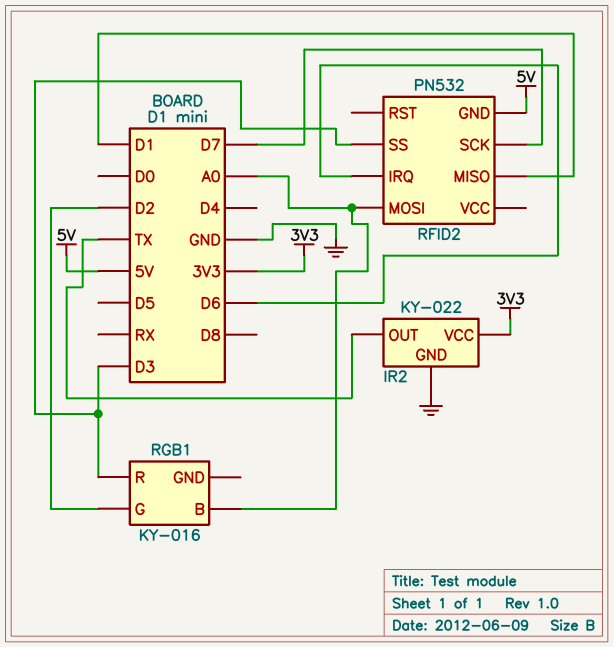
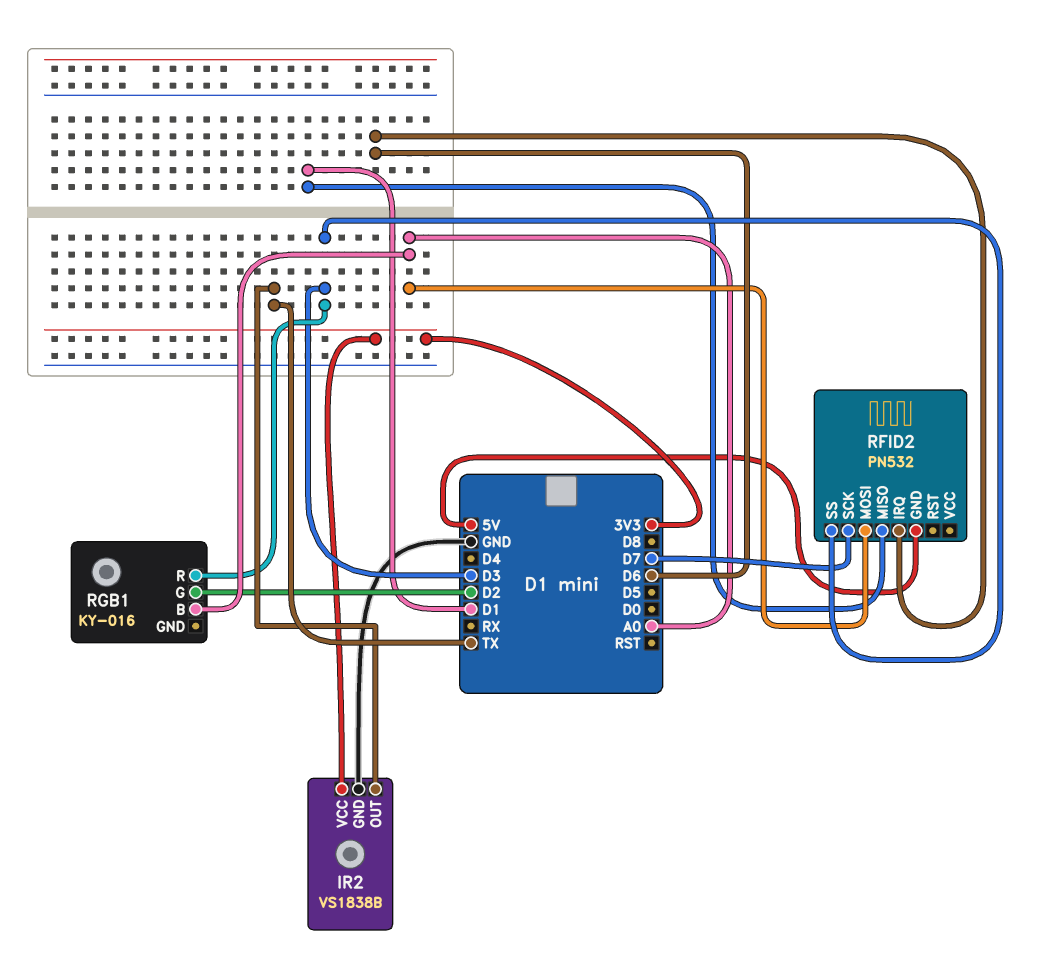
IR2: KY-022 -> VS1838B

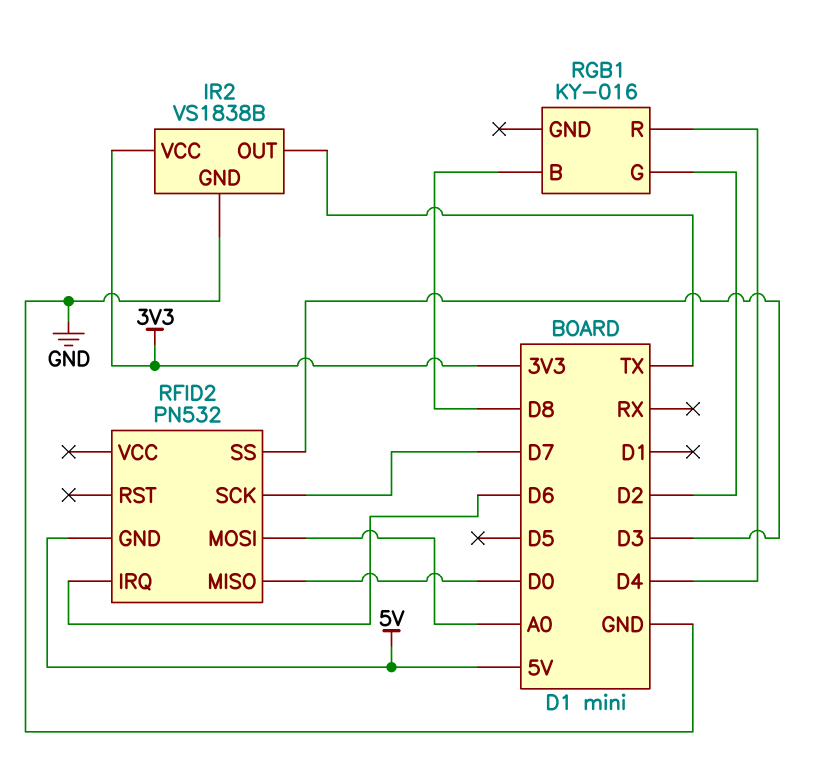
RFID2 pin MISO: D1 -> D0
RGB1 pin B: A0 -> D8
RGB1 pin R: D3 -> D4

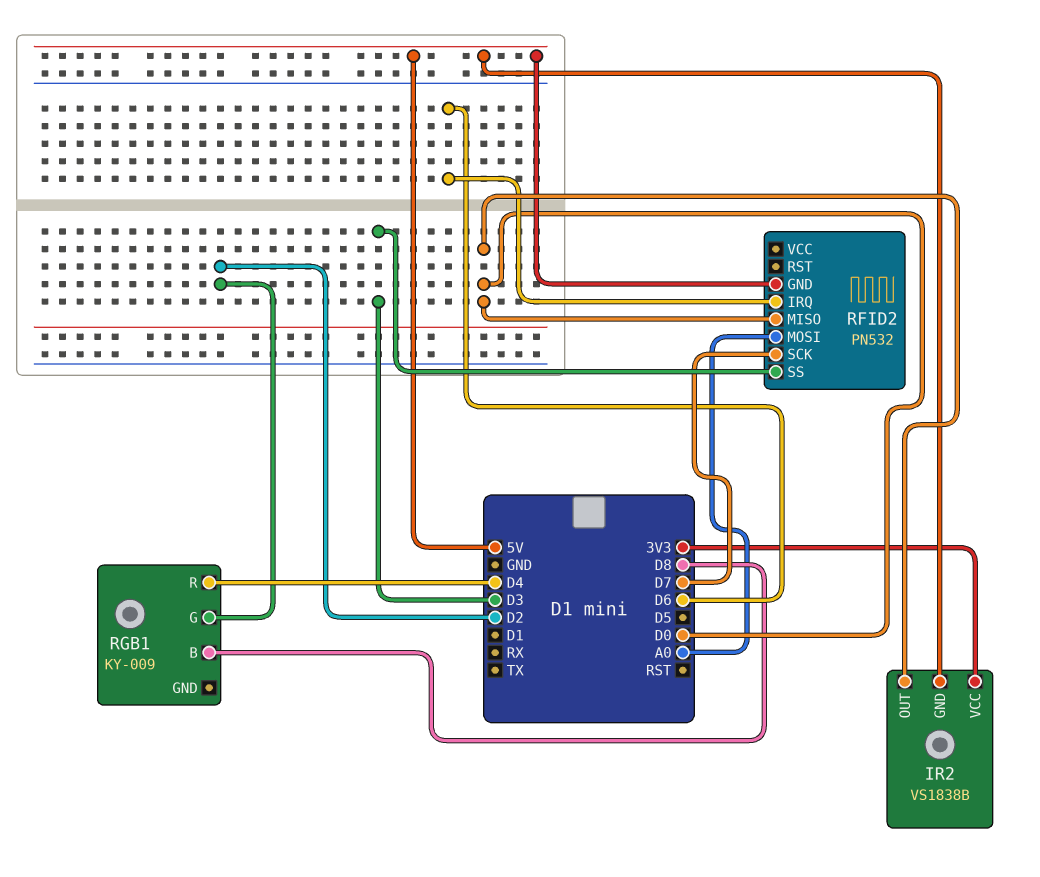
IR2 pin GND: GND -> 5V
IR2 pin OUT: TX -> D0
RGB1: KY-016 -> KY-009

